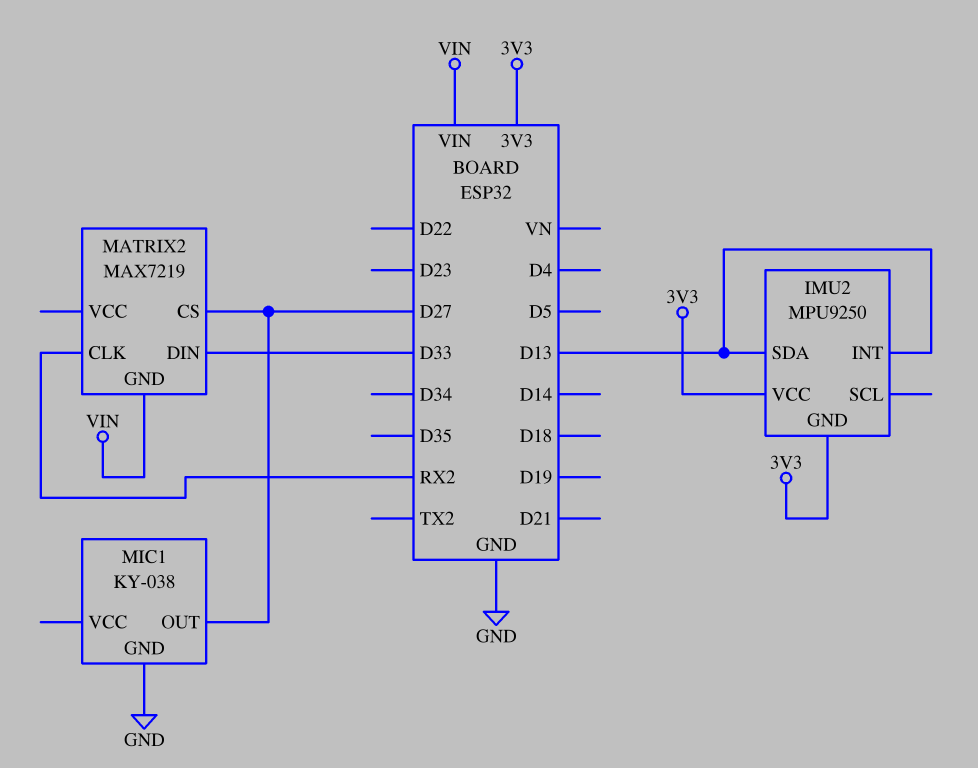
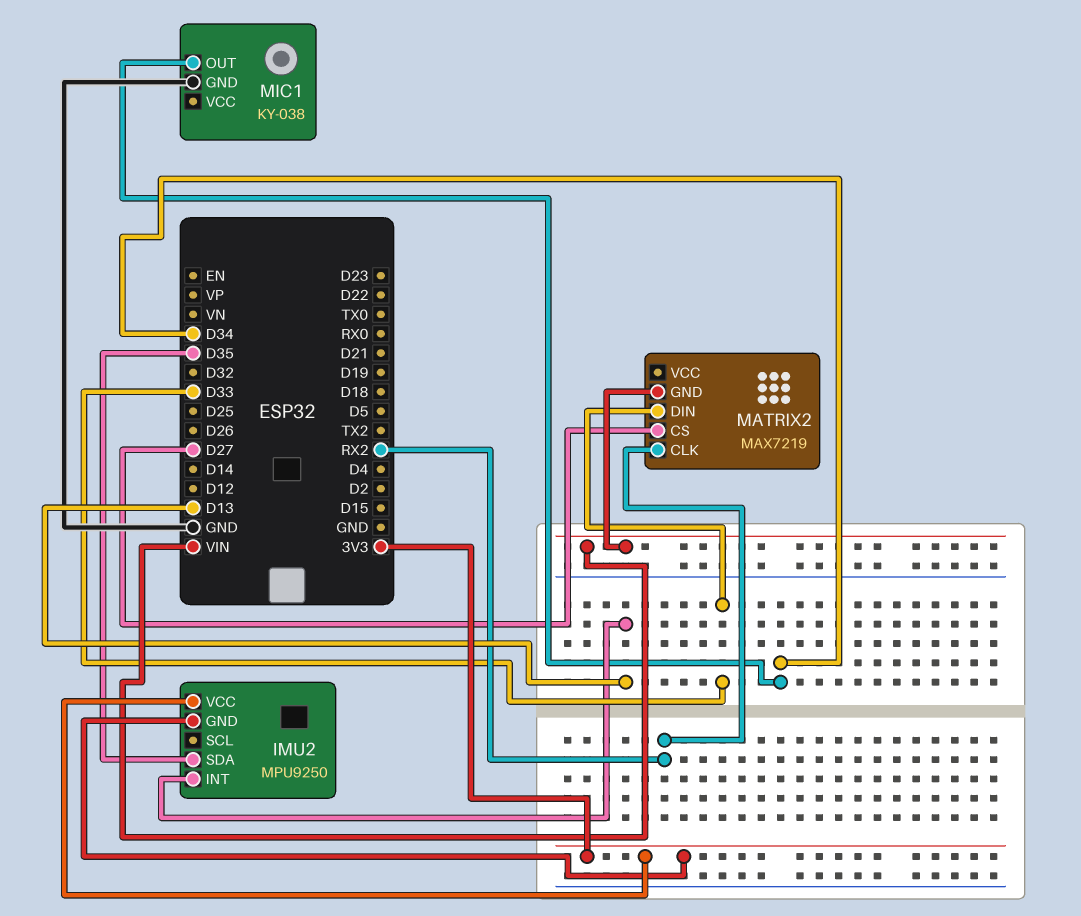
IMU2 pin SDA: D13 -> D35
MIC1 pin OUT: D27 -> D34

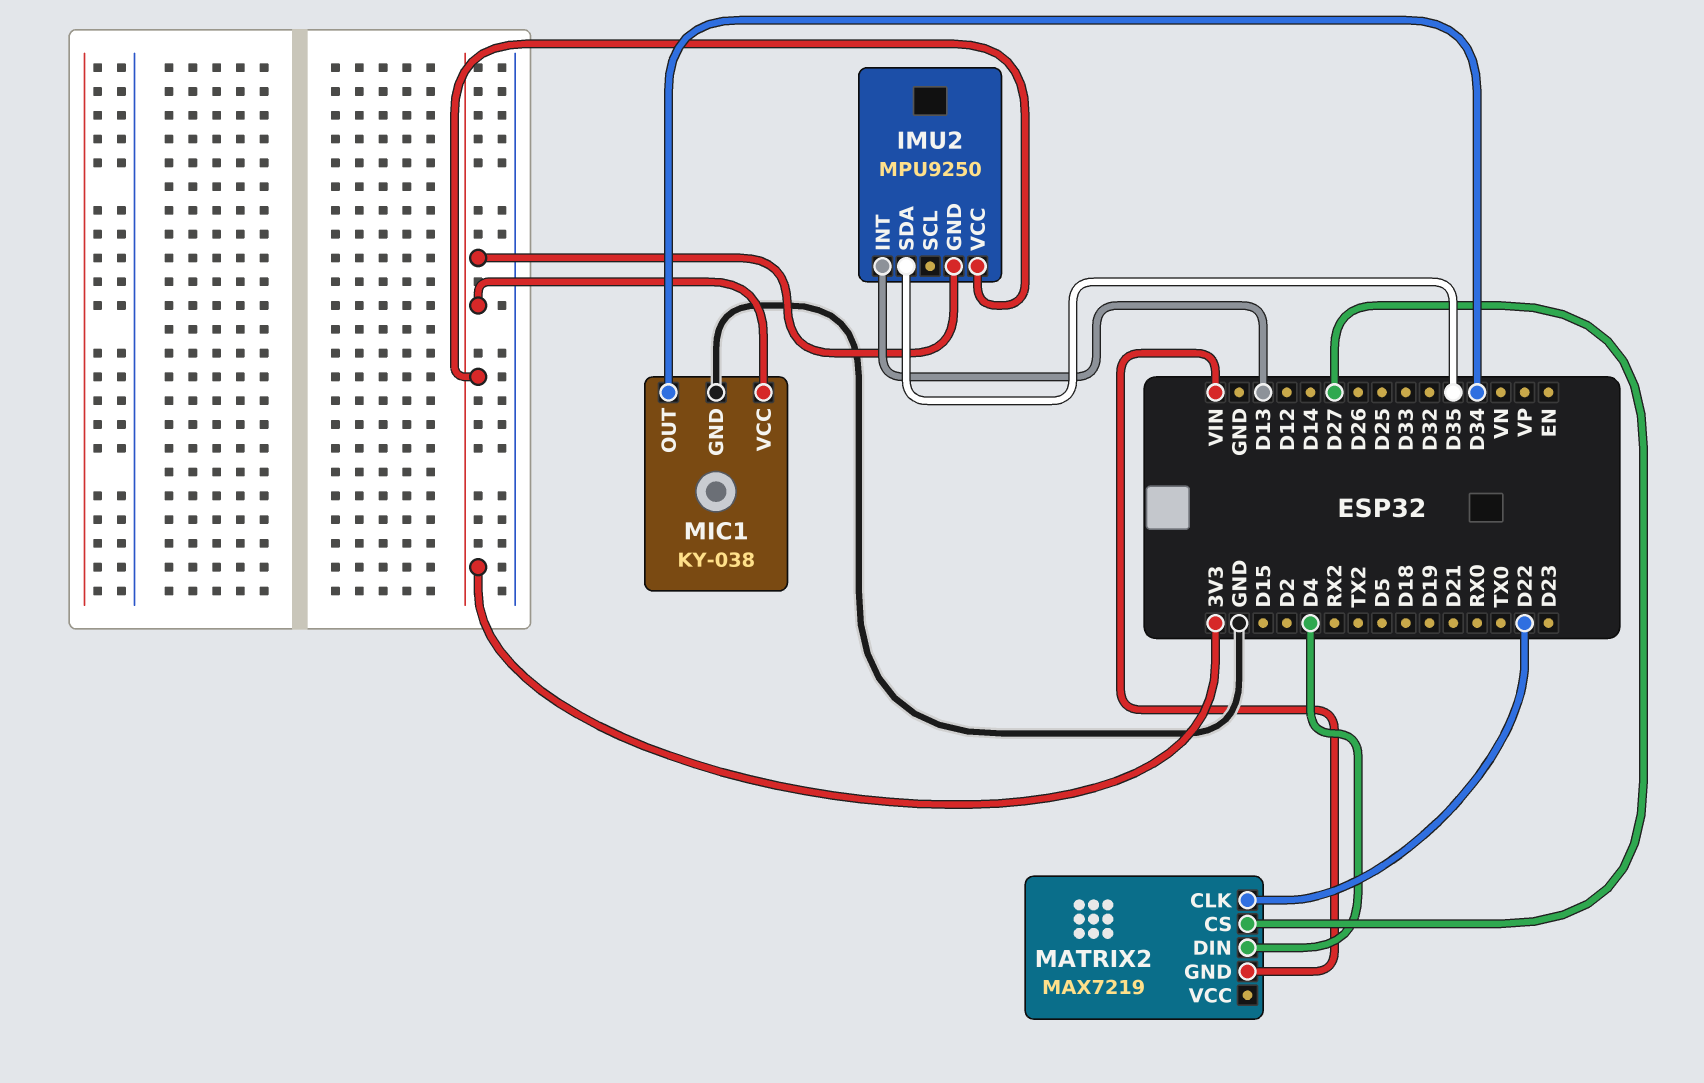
MATRIX2 pin CLK: RX2 -> D22
MATRIX2 pin DIN: D33 -> D4
MIC1 pin VCC: none -> 3V3

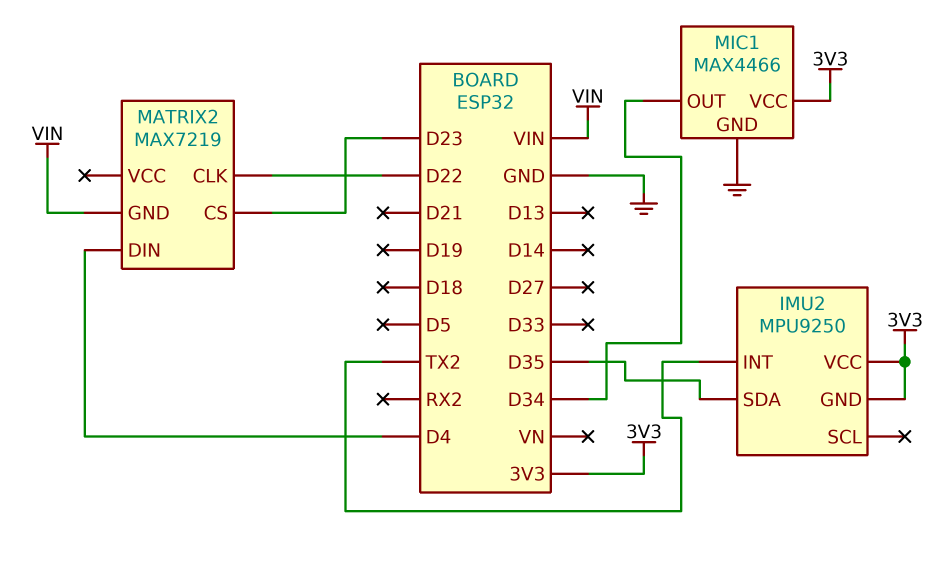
IMU2 pin INT: D13 -> TX2
MATRIX2 pin CS: D27 -> D23
MIC1: KY-038 -> MAX4466

